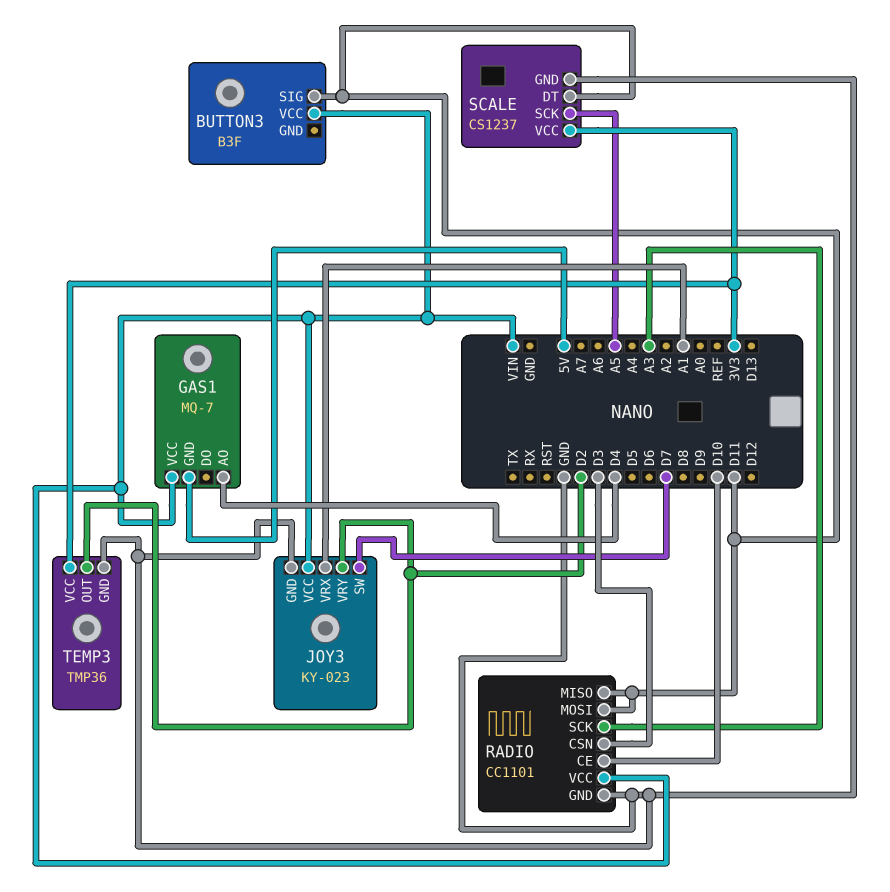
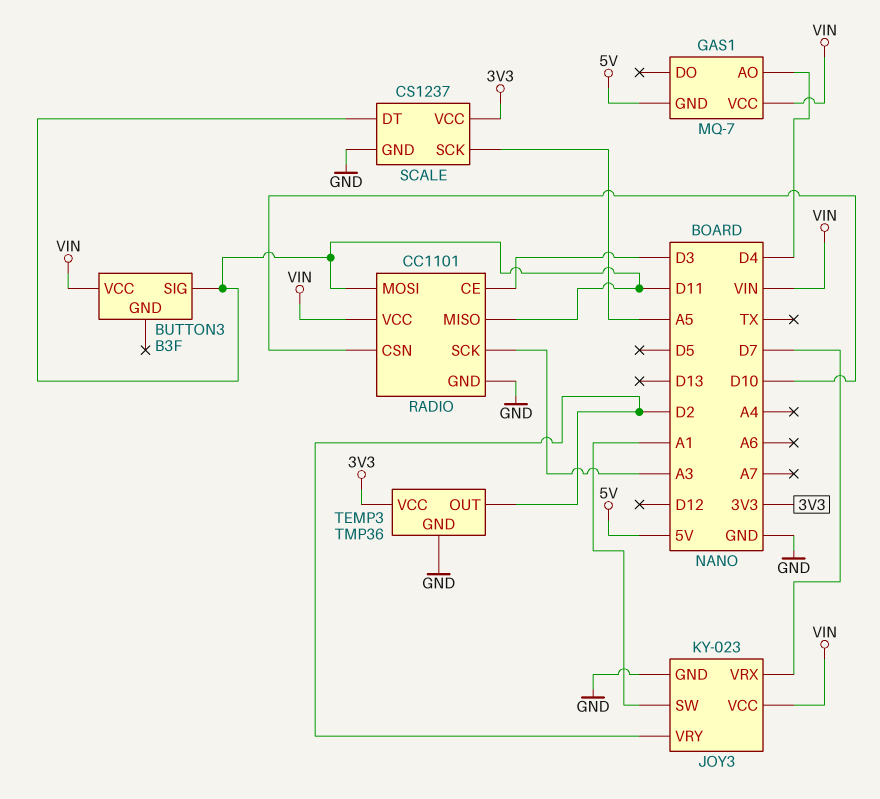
JOY3 pin SW: D7 -> A1
JOY3 pin VRX: A1 -> D7
RADIO pin CE: D10 -> D3
RADIO pin CSN: D3 -> D10

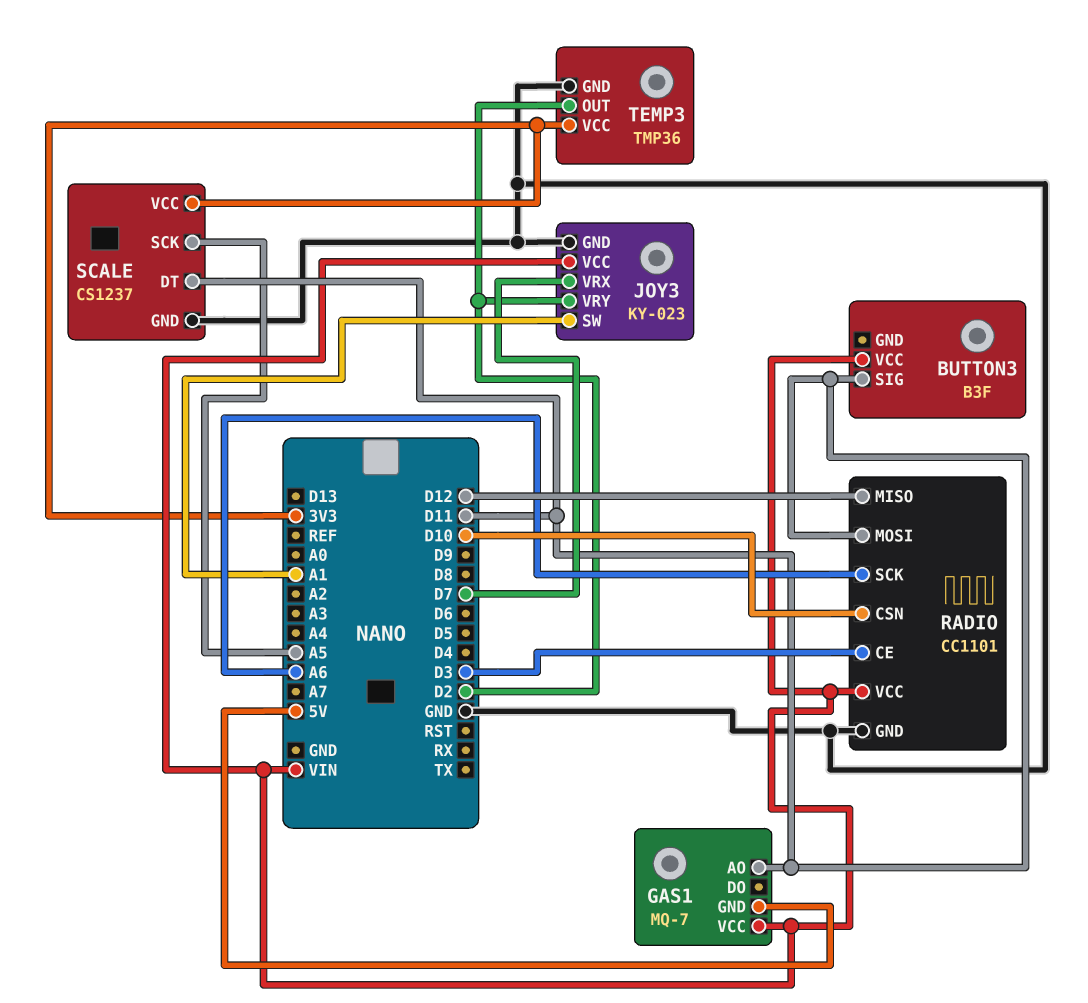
GAS1 pin AO: D4 -> D11
RADIO pin MISO: D11 -> D12
RADIO pin SCK: A3 -> A6

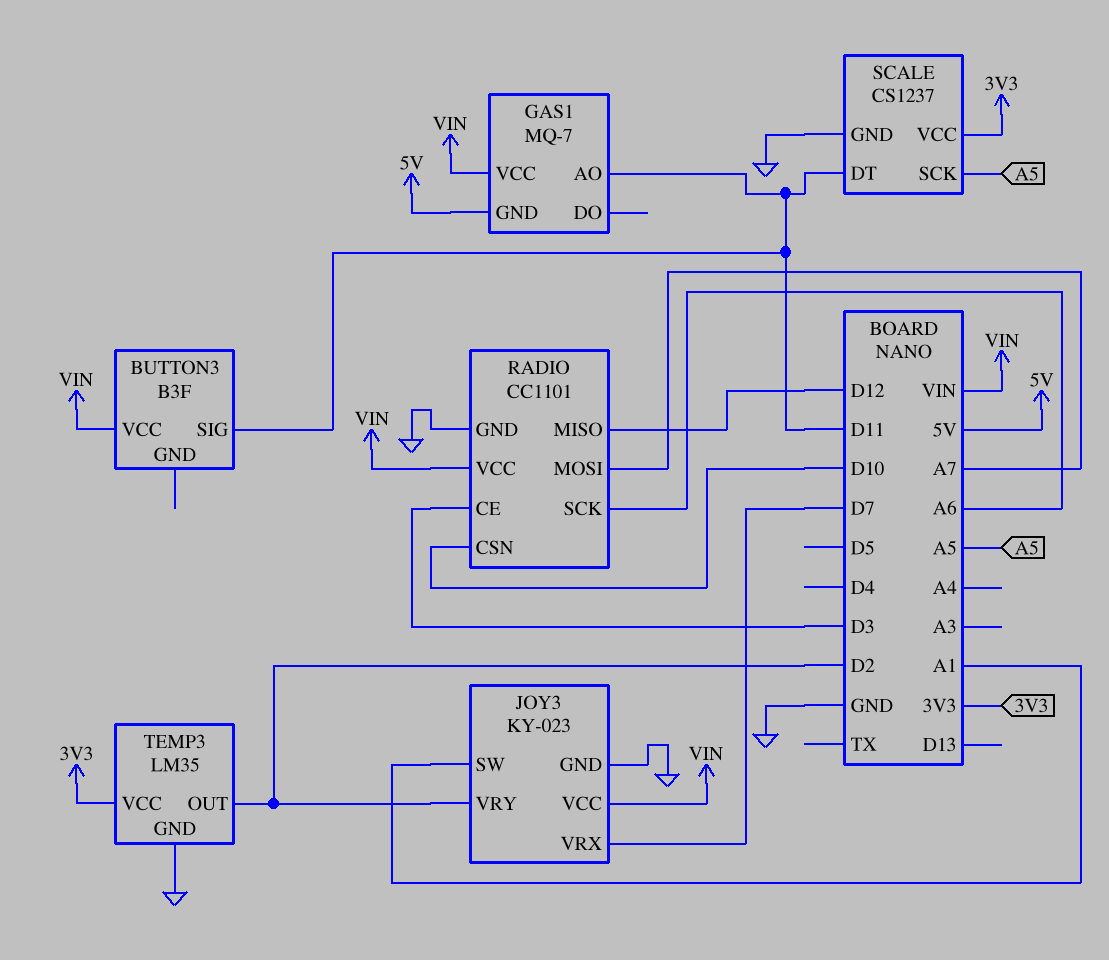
RADIO pin MOSI: D11 -> A7
TEMP3: TMP36 -> LM35

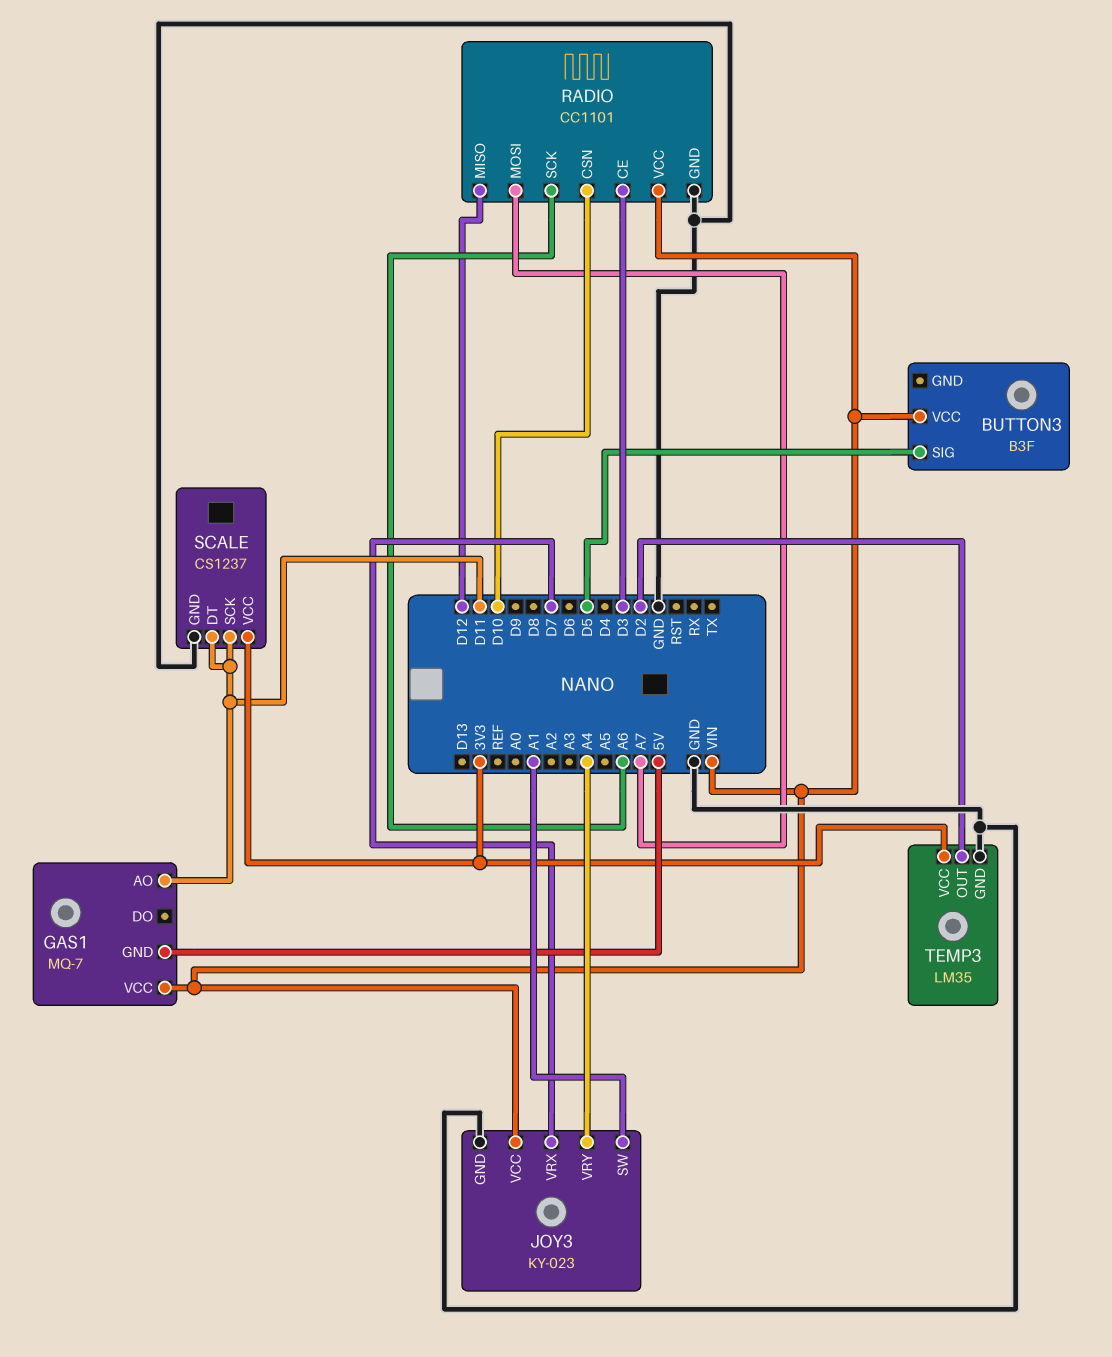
BUTTON3 pin SIG: D11 -> D5
JOY3 pin VRY: D2 -> A4
SCALE pin SCK: A5 -> D11

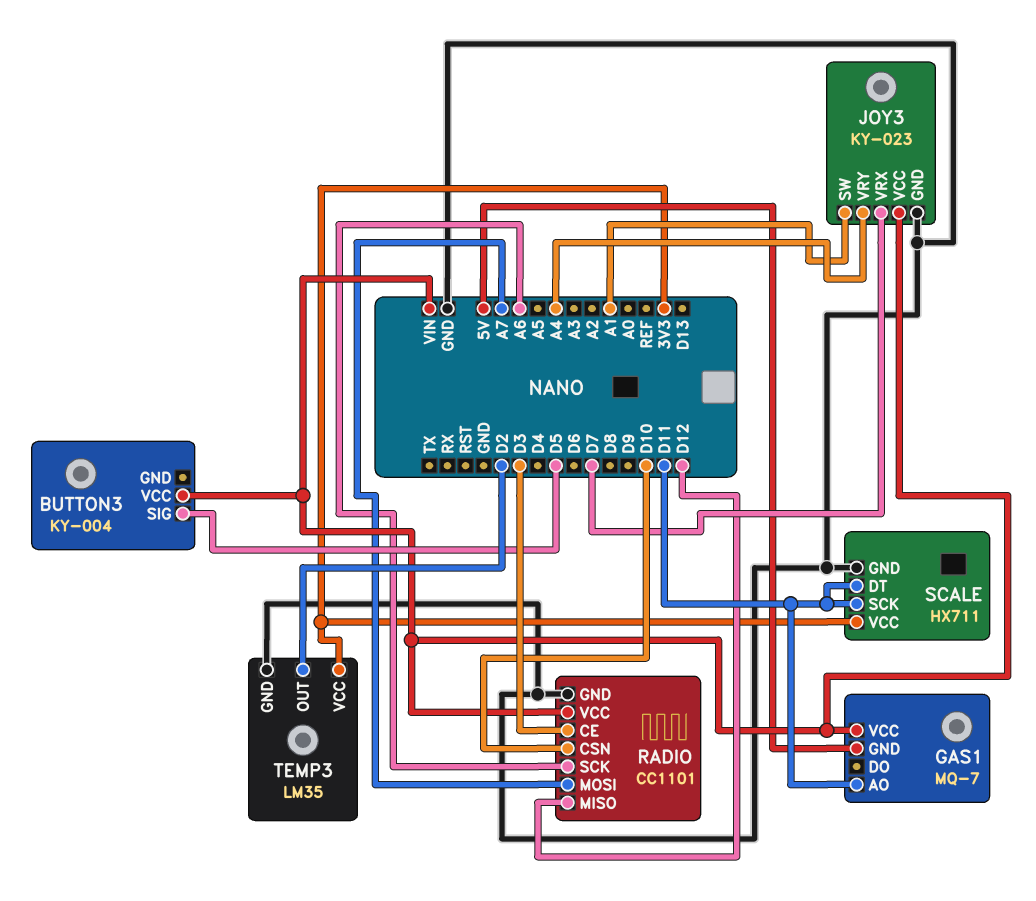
BUTTON3: B3F -> KY-004
SCALE: CS1237 -> HX711

